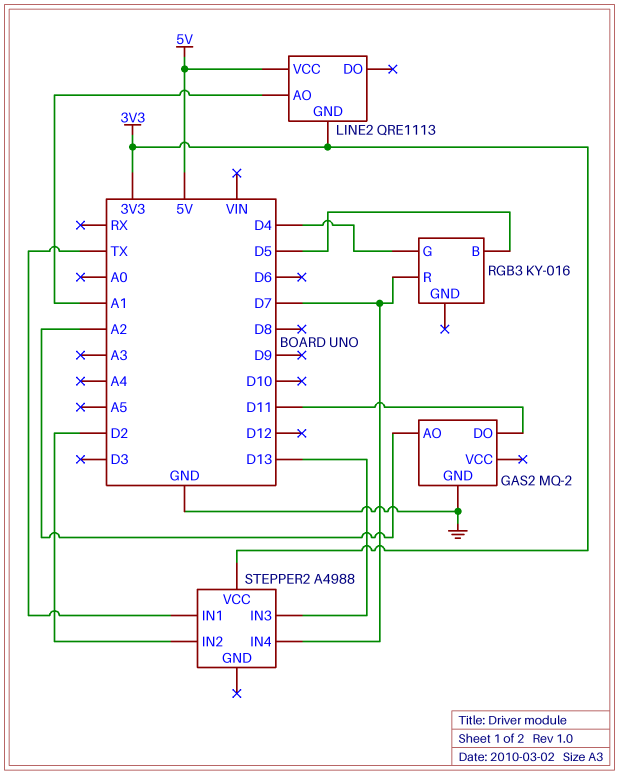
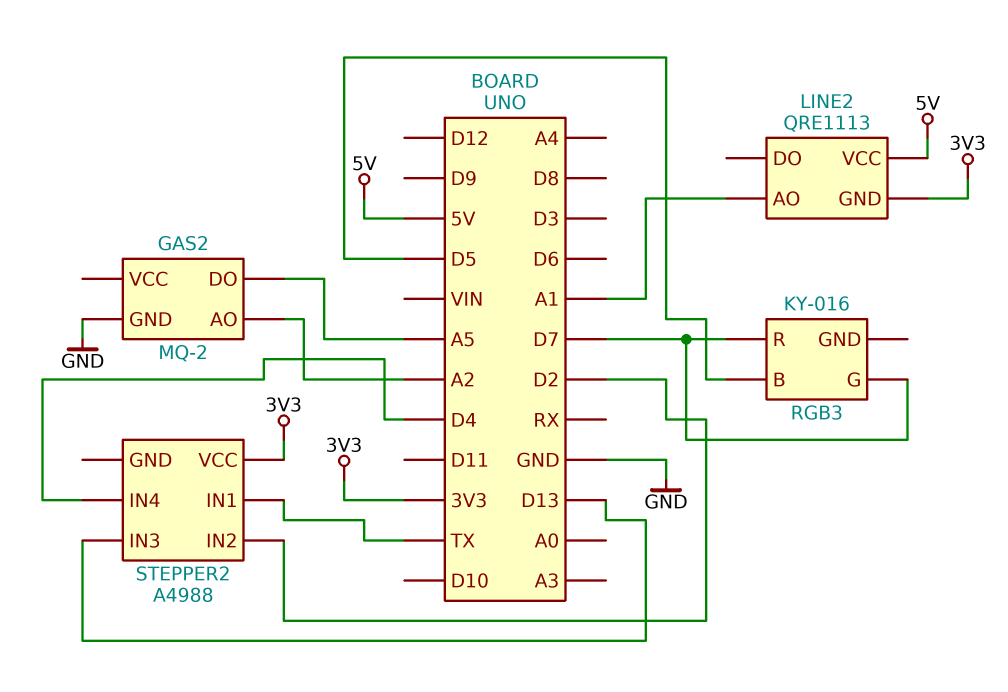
GAS2 pin DO: D11 -> A5
RGB3 pin G: D4 -> D7
STEPPER2 pin IN4: D7 -> D4

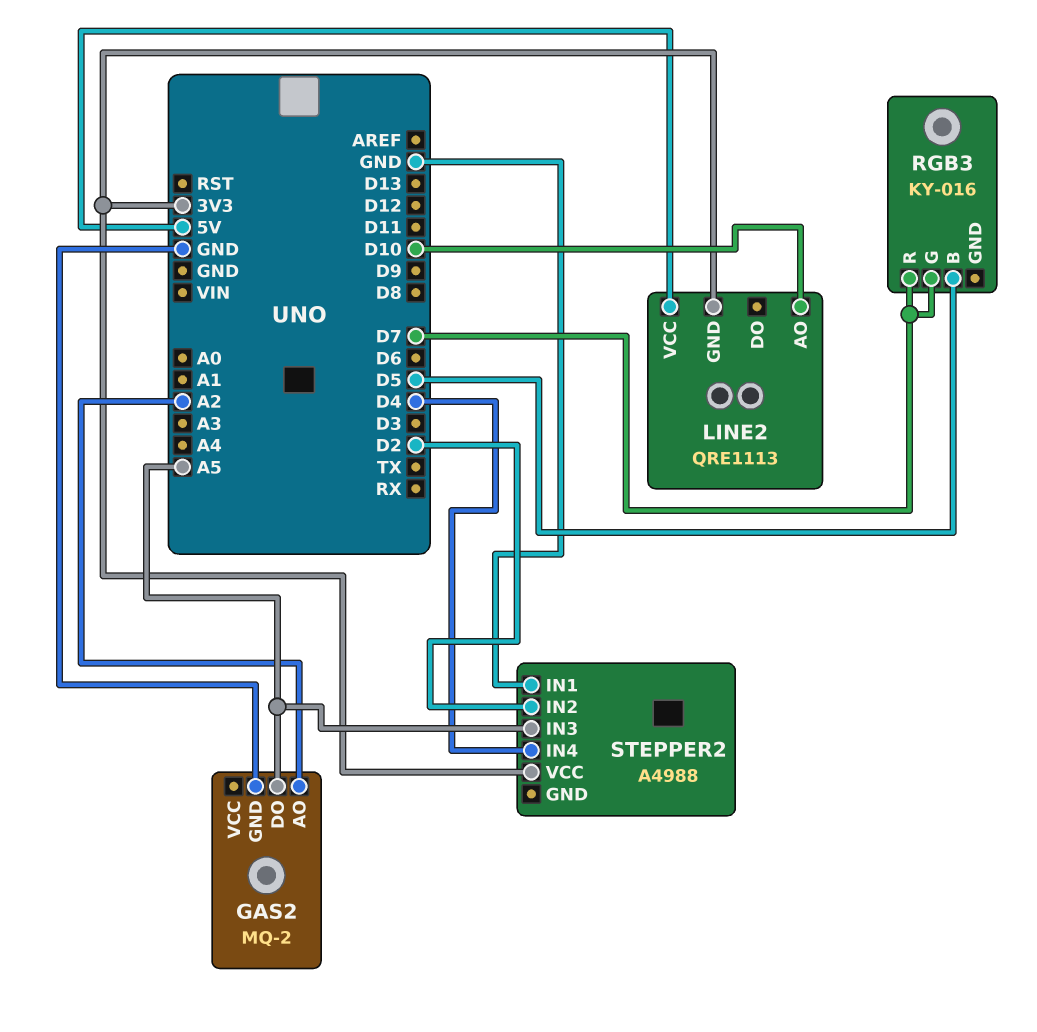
LINE2 pin AO: A1 -> D10
STEPPER2 pin IN1: TX -> GND
STEPPER2 pin IN3: D13 -> A5

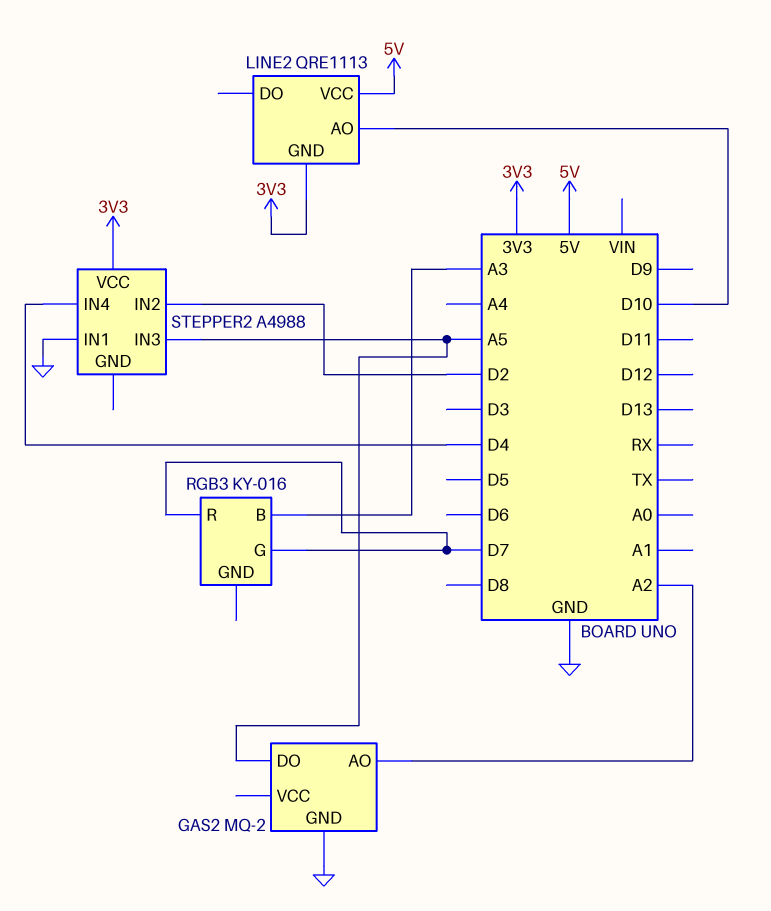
RGB3 pin B: D5 -> A3

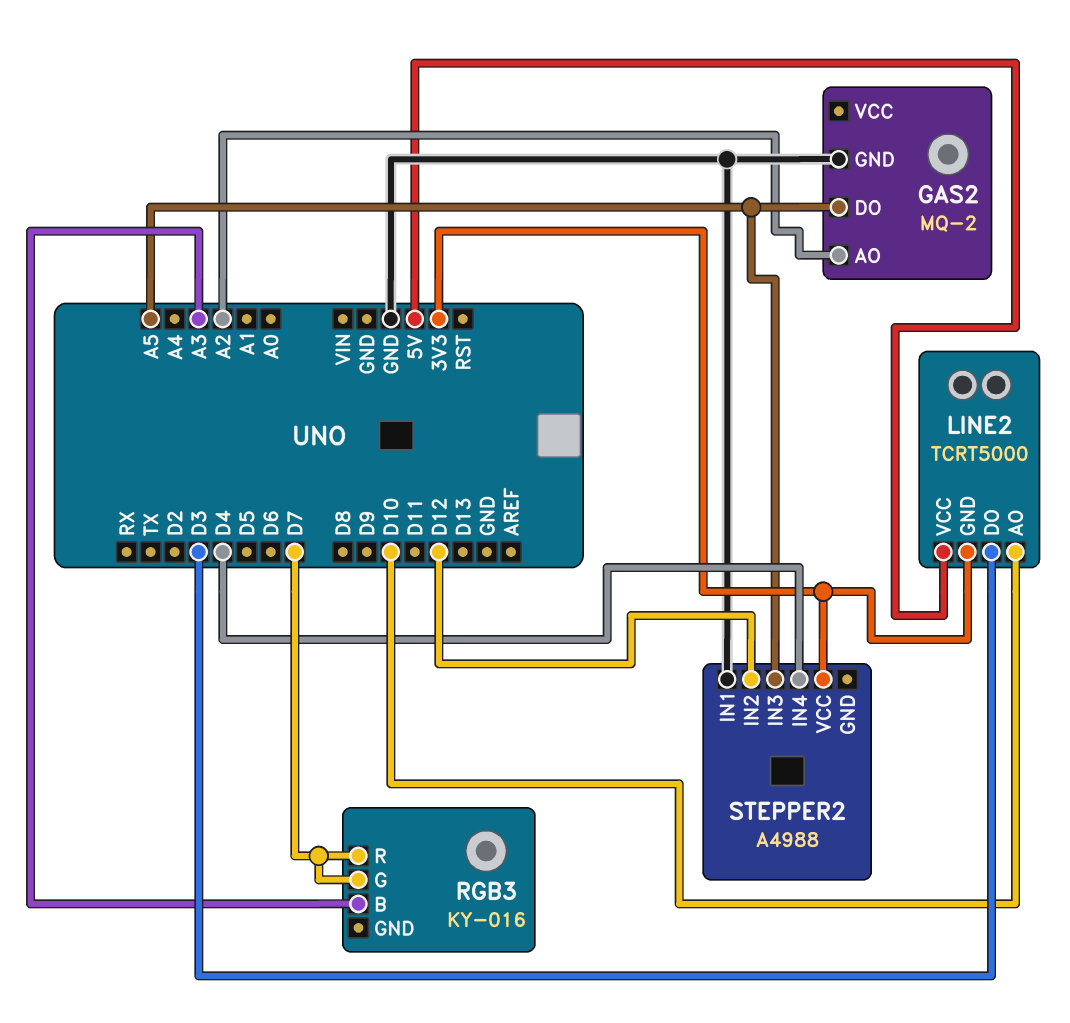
LINE2: QRE1113 -> TCRT5000
LINE2 pin DO: none -> D3
STEPPER2 pin IN2: D2 -> D12

